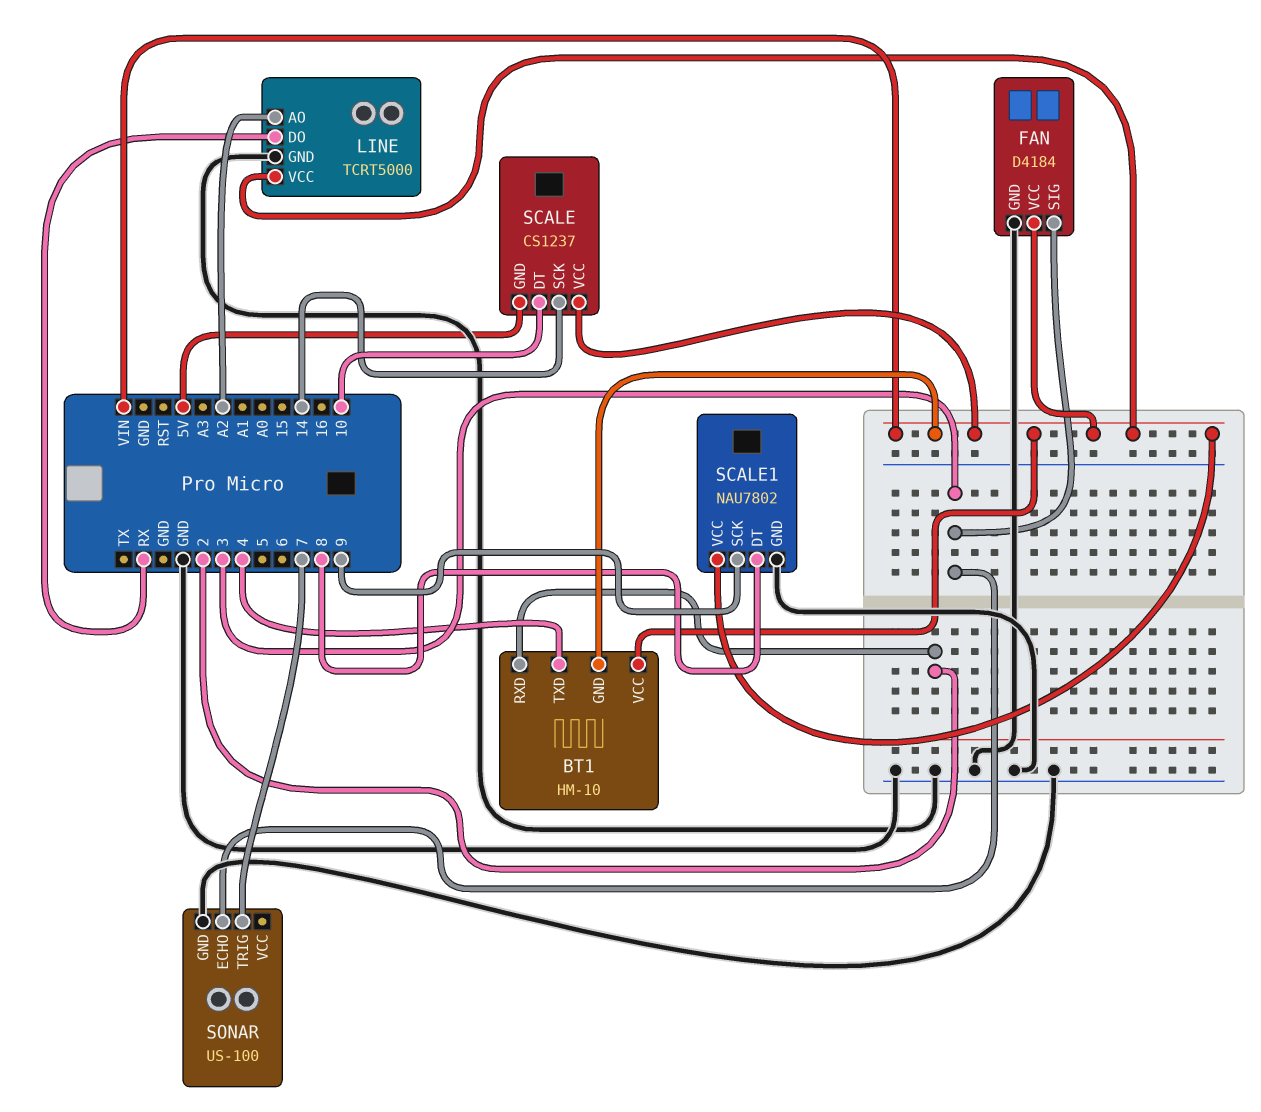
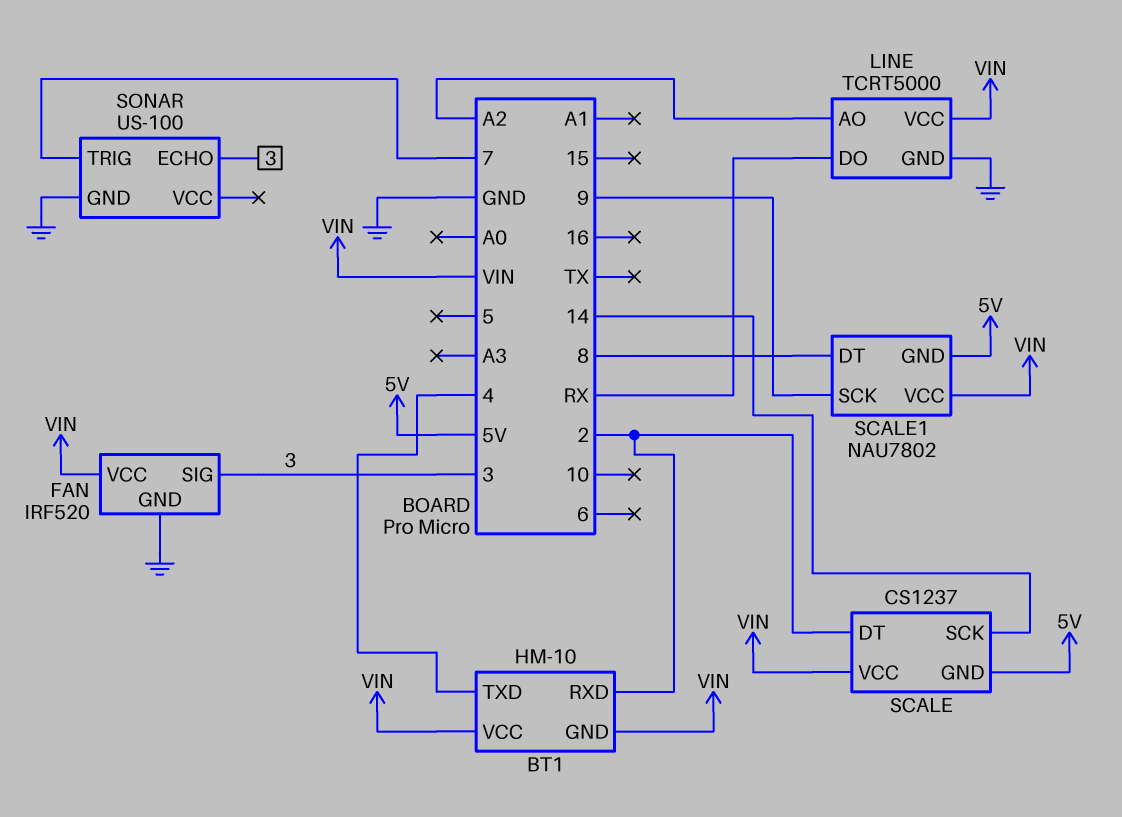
FAN: D4184 -> IRF520
SCALE pin DT: 10 -> 2
SCALE1 pin GND: GND -> 5V

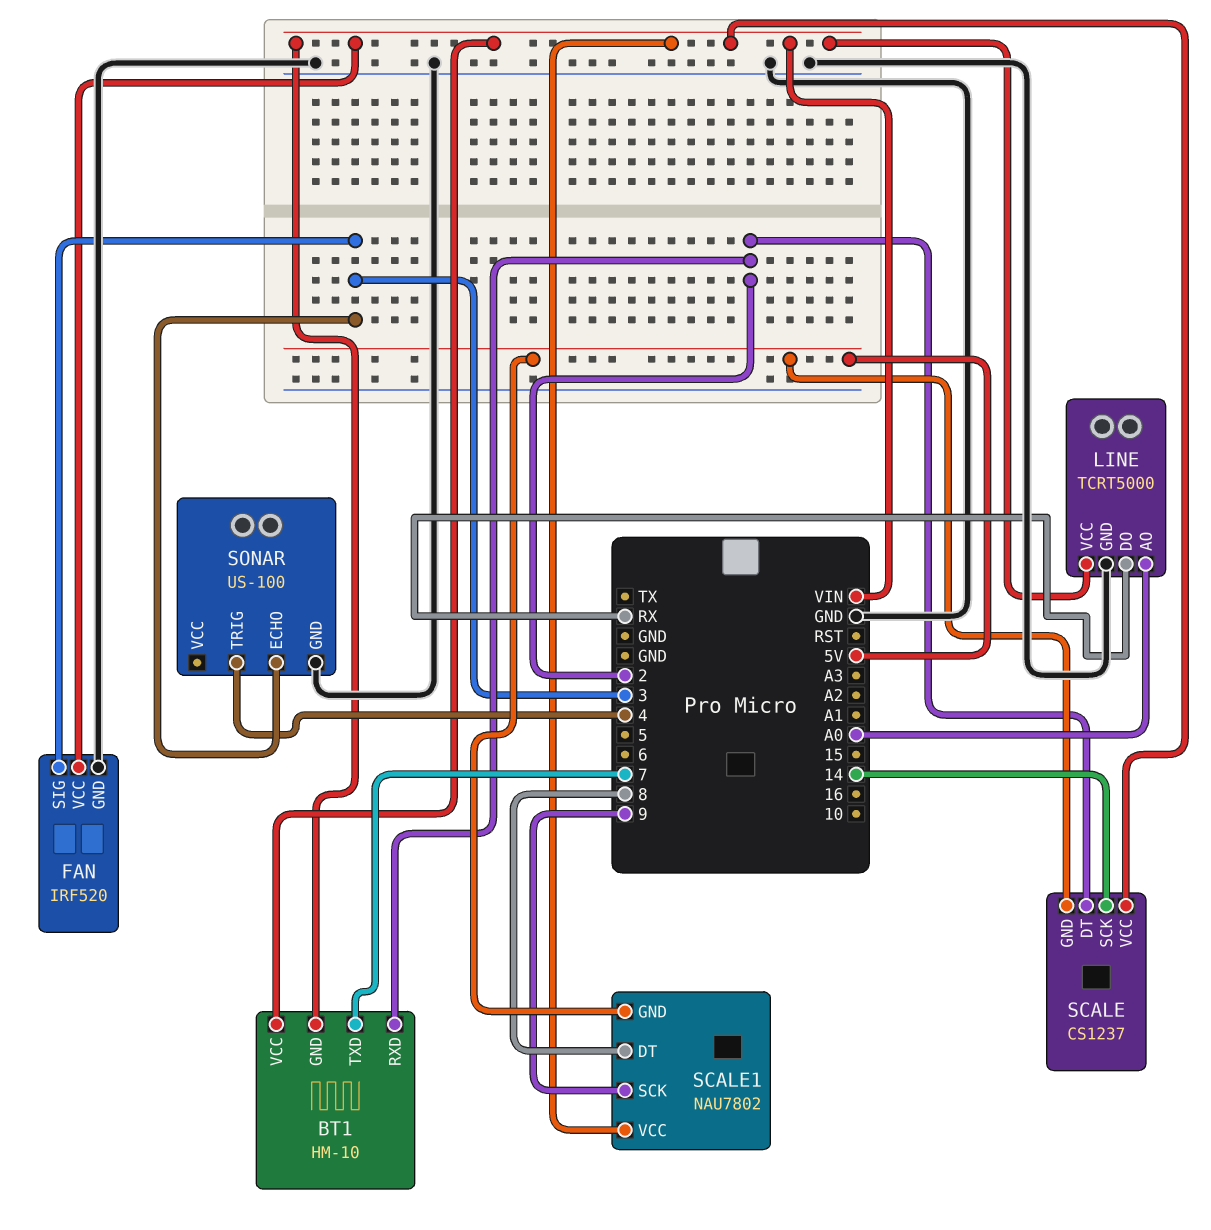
BT1 pin TXD: 4 -> 7
LINE pin AO: A2 -> A0
SONAR pin TRIG: 7 -> 4

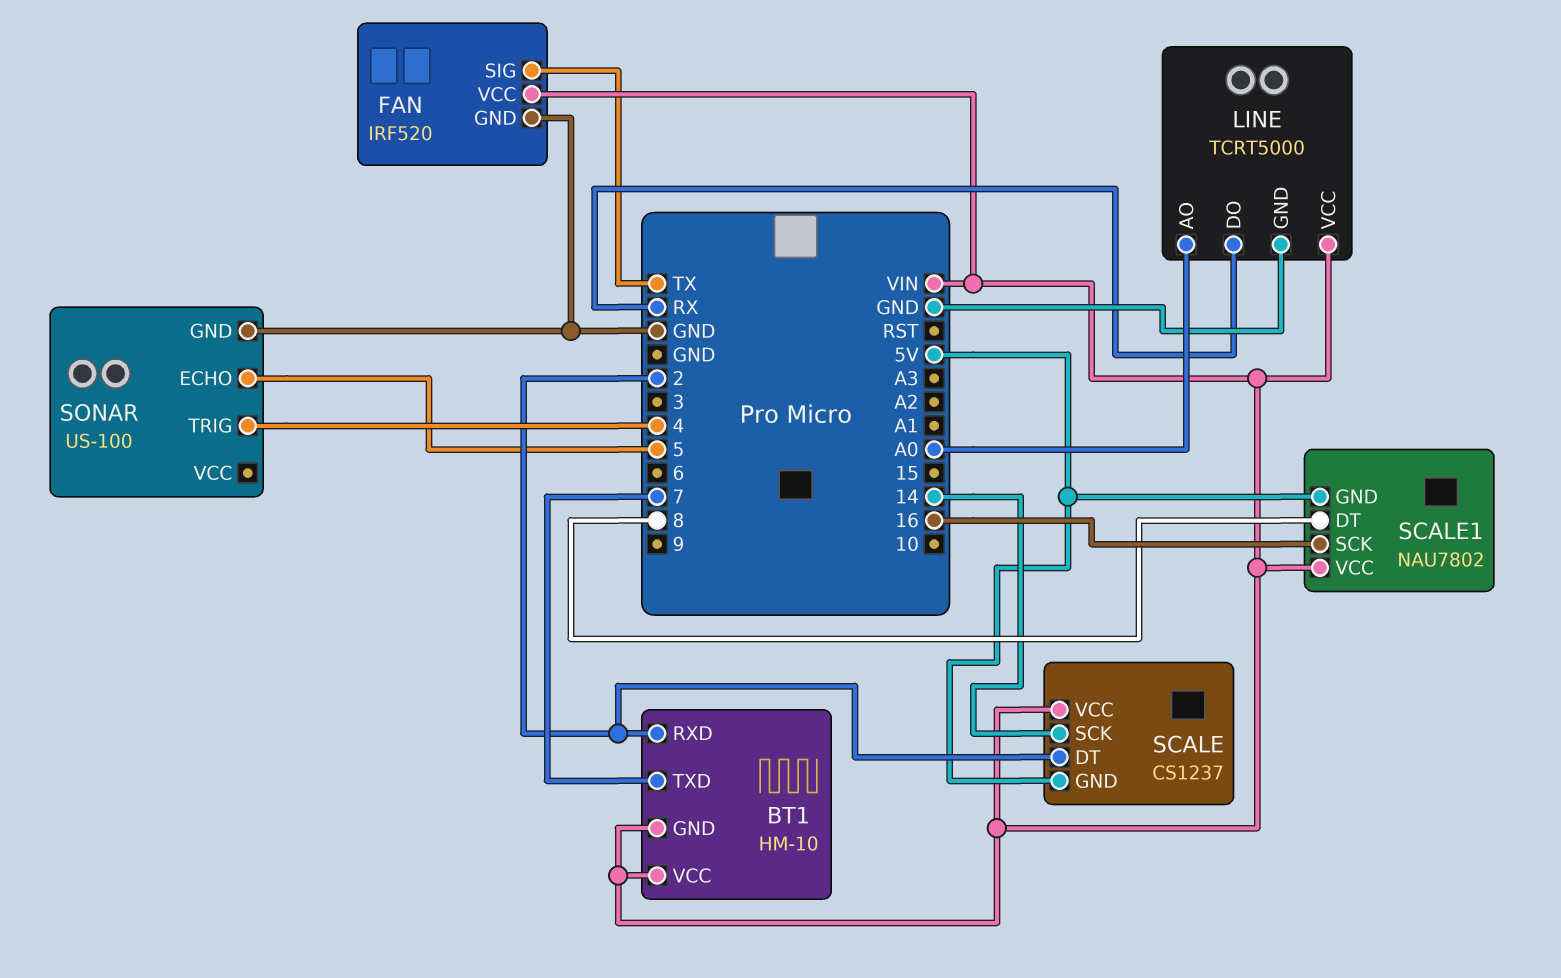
FAN pin SIG: 3 -> TX
SCALE1 pin SCK: 9 -> 16
SONAR pin ECHO: 3 -> 5

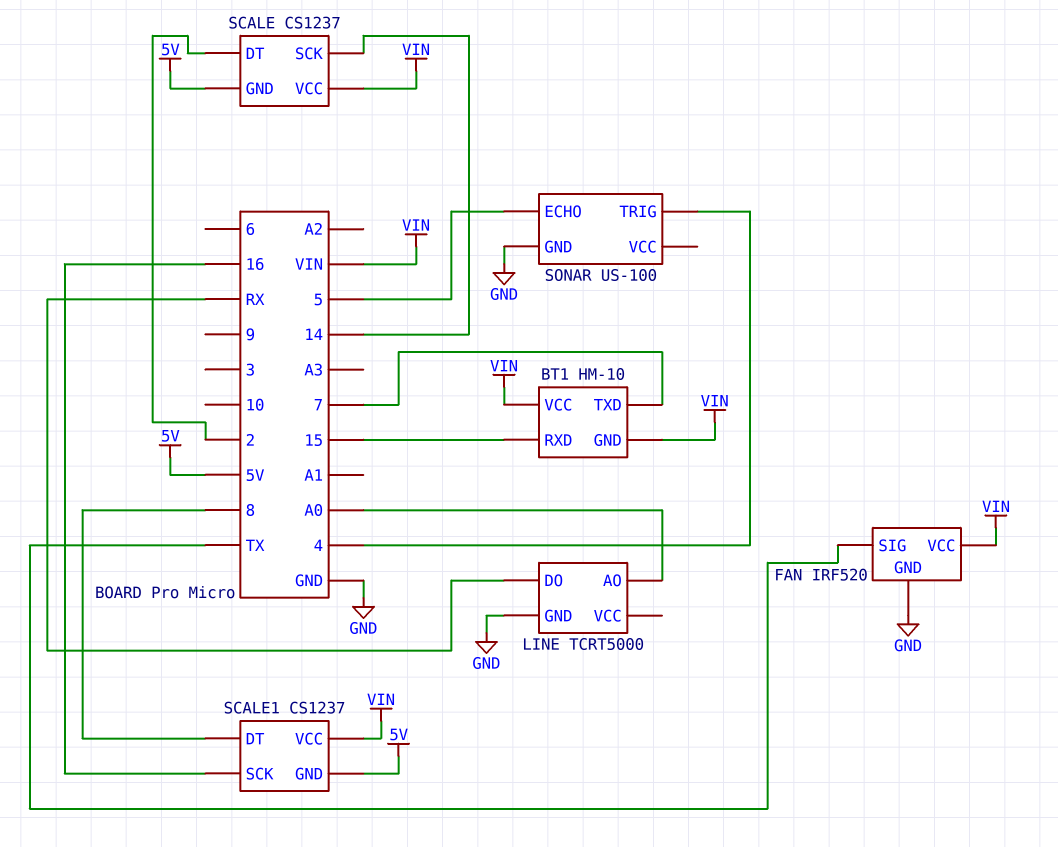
BT1 pin RXD: 2 -> 15
LINE pin VCC: VIN -> none
SCALE1: NAU7802 -> CS1237

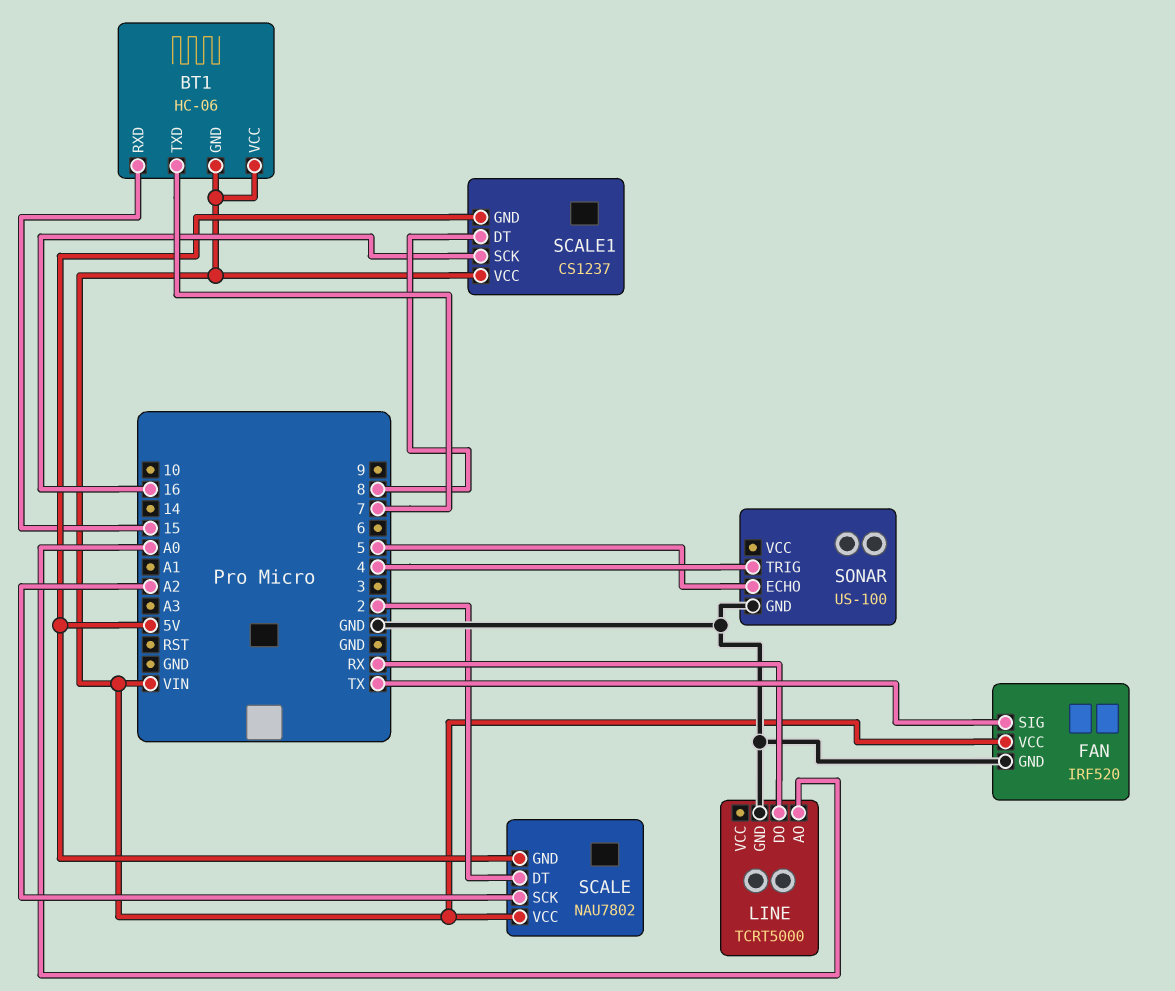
BT1: HM-10 -> HC-06
SCALE: CS1237 -> NAU7802
SCALE pin SCK: 14 -> A2

